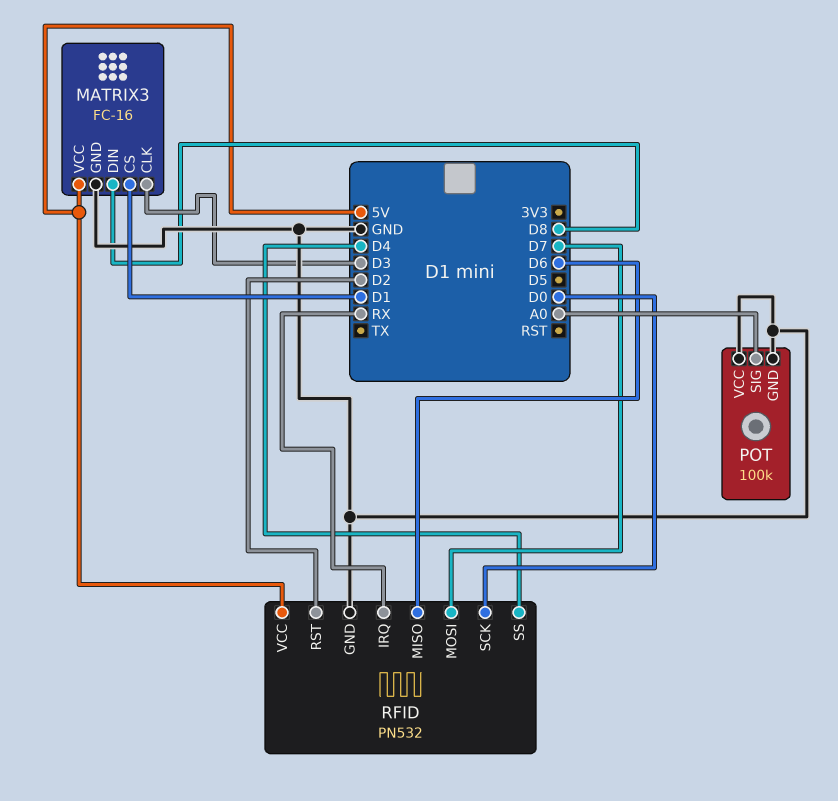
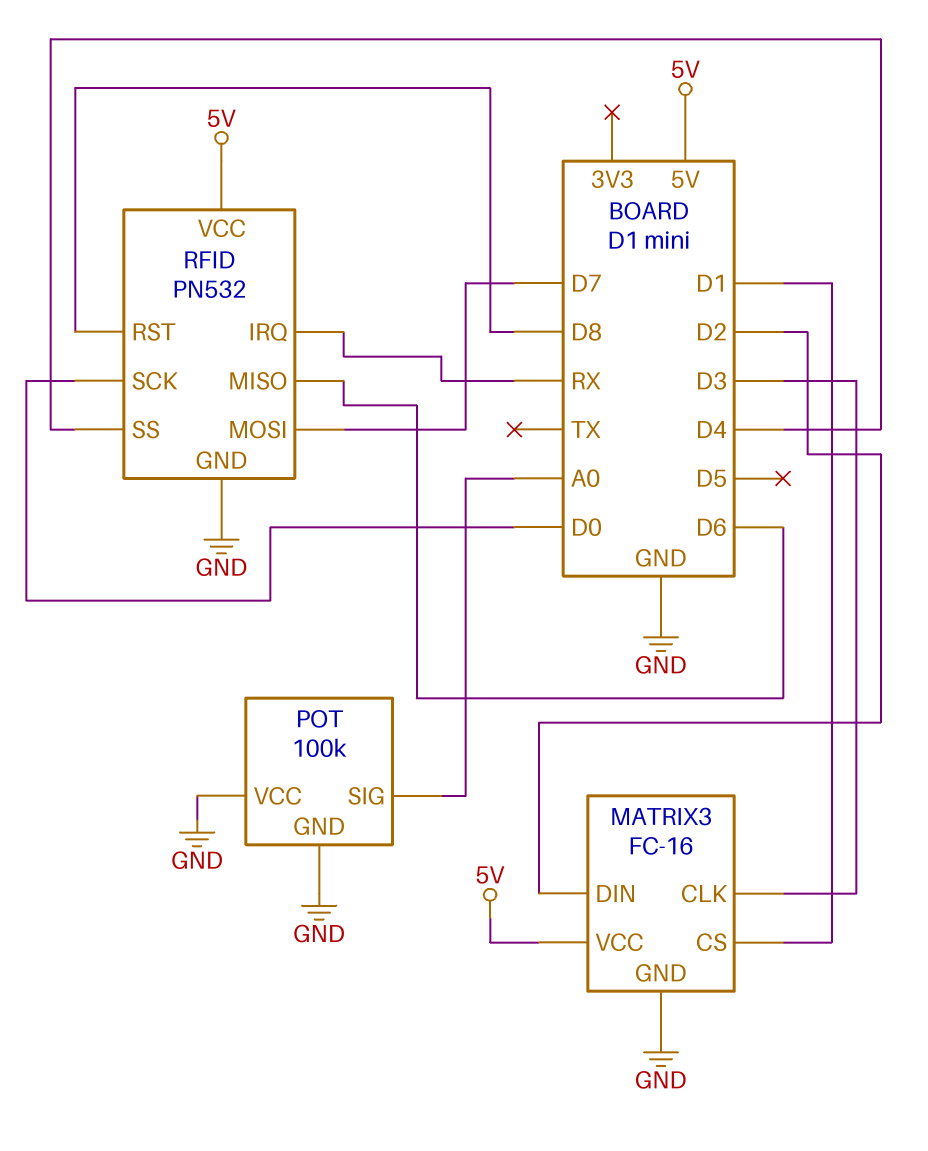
MATRIX3 pin DIN: D8 -> D2
RFID pin RST: D2 -> D8

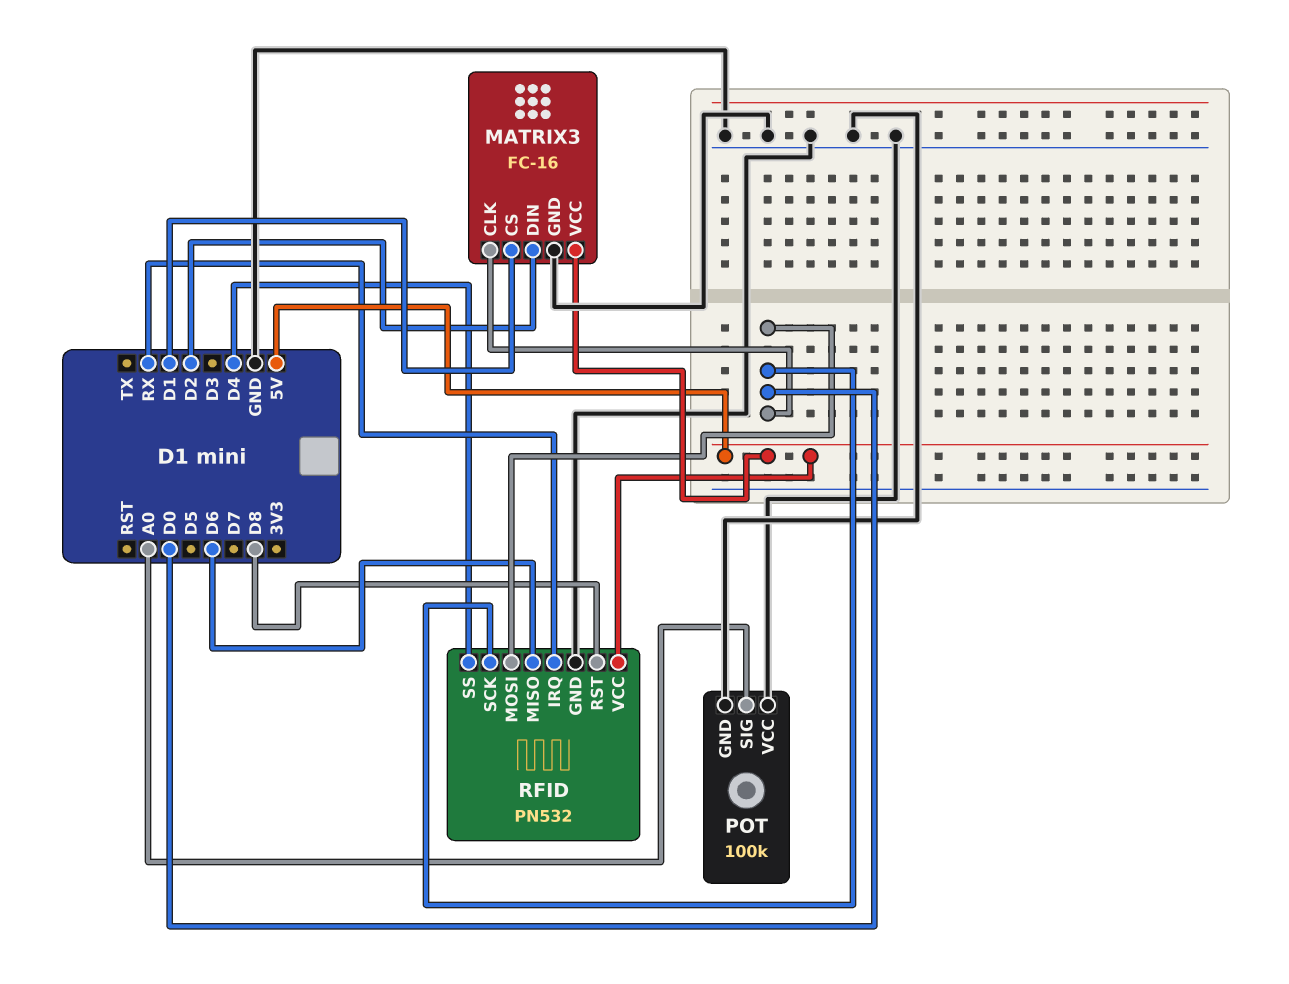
MATRIX3 pin CLK: D3 -> D0
RFID pin MOSI: D7 -> D0

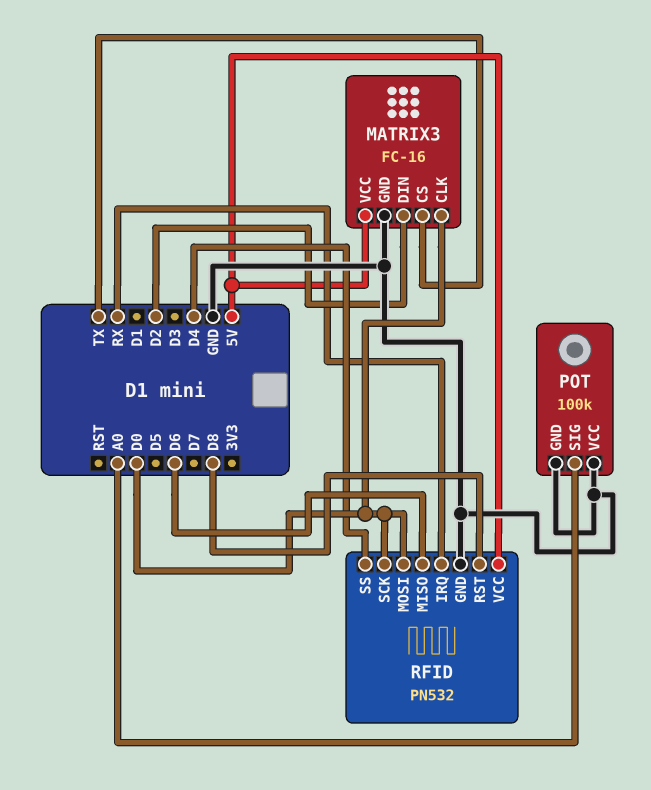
MATRIX3 pin CS: D1 -> TX

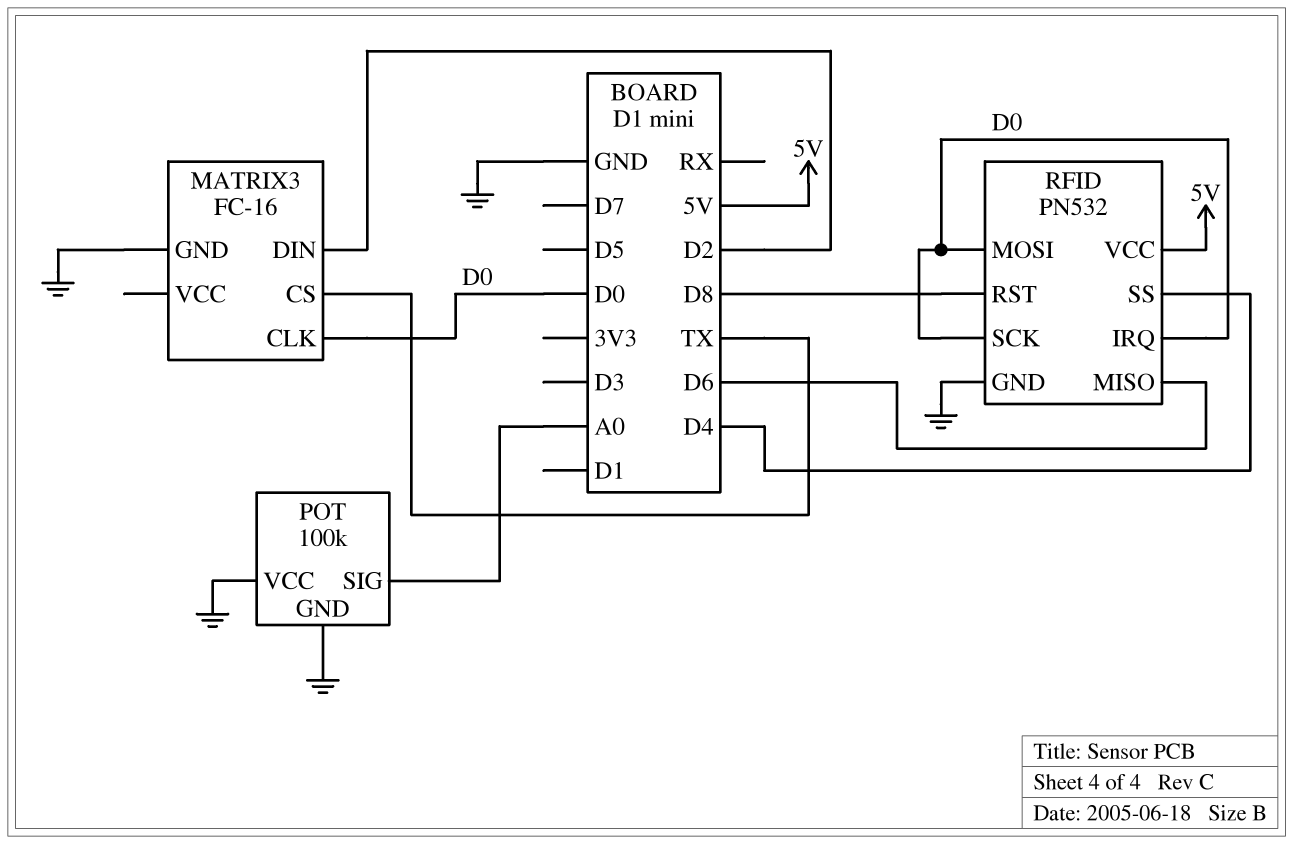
MATRIX3 pin VCC: 5V -> none
RFID pin IRQ: RX -> D0

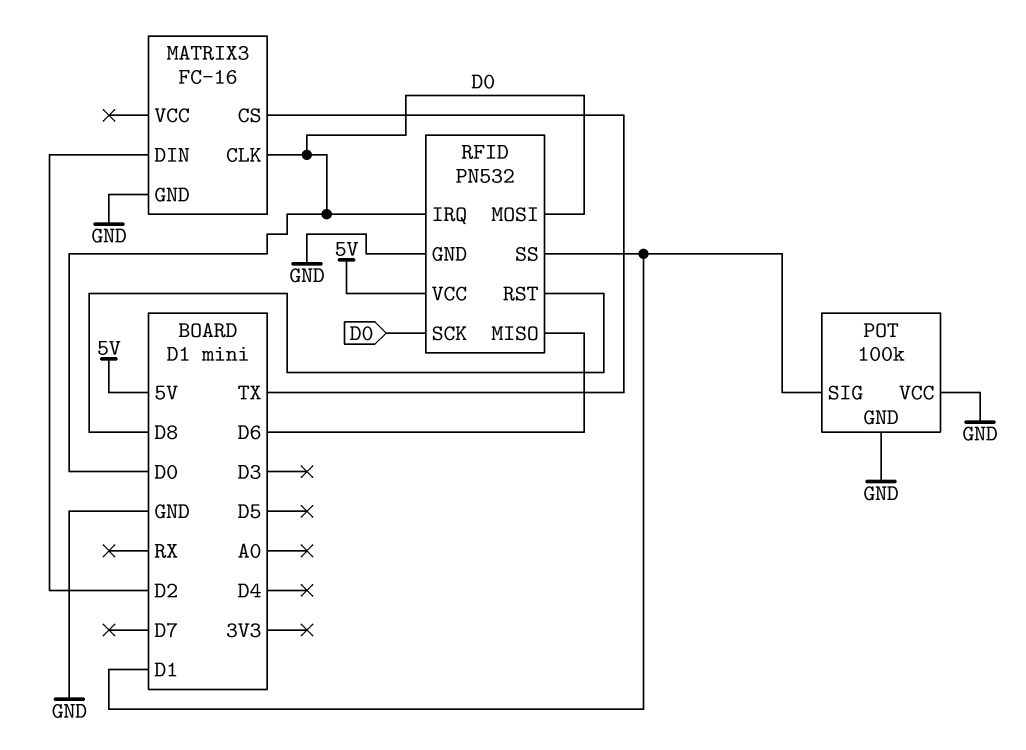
POT pin SIG: A0 -> D1
RFID pin SS: D4 -> D1

